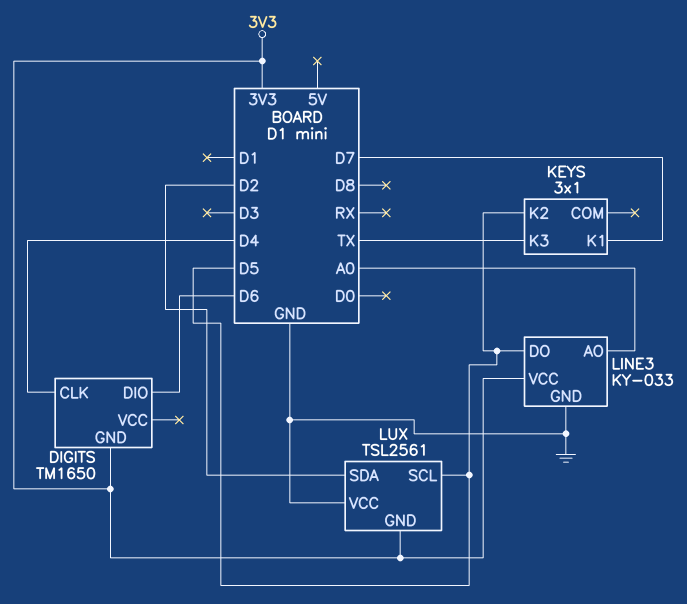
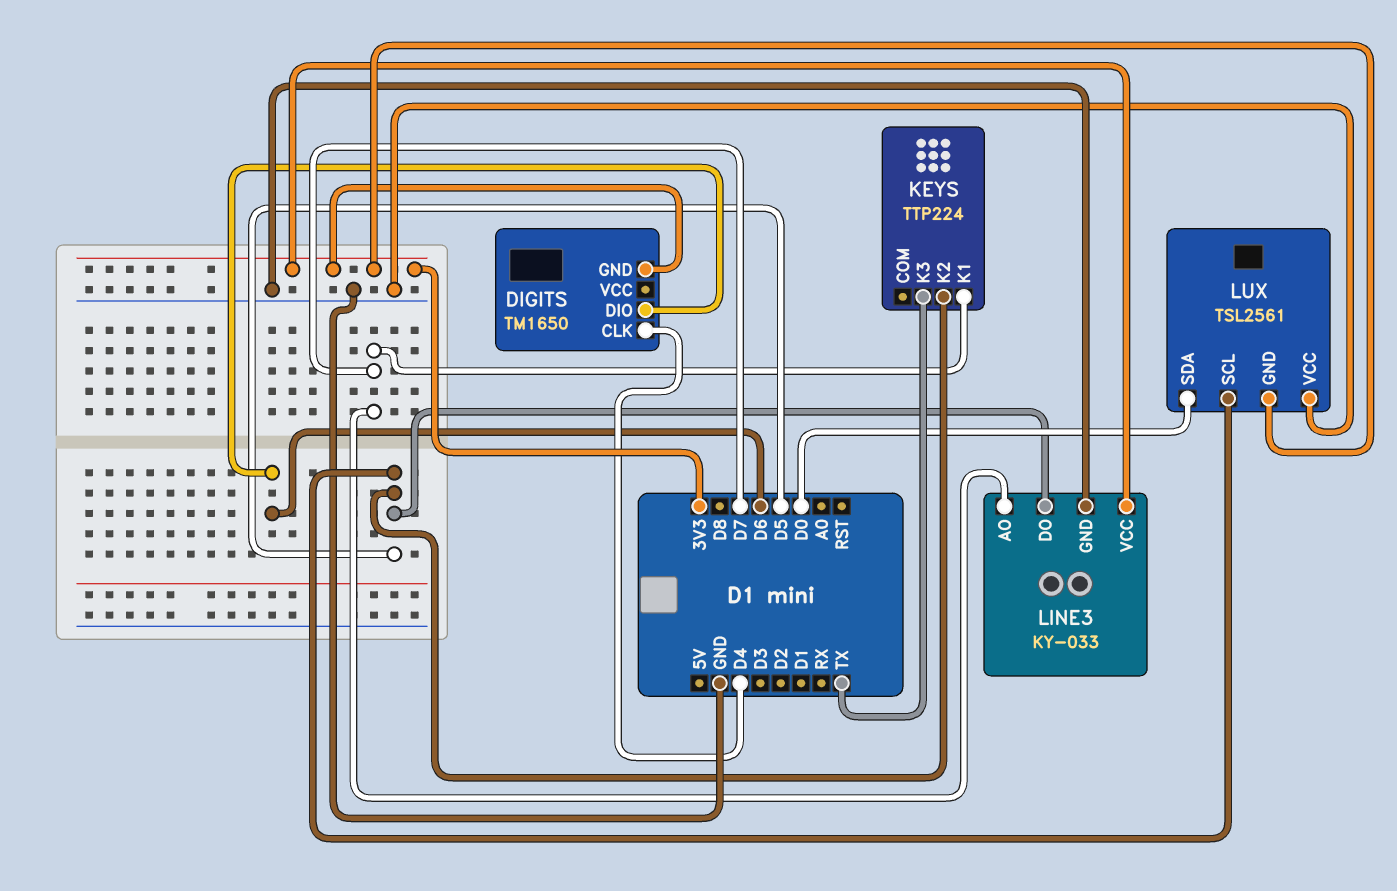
KEYS: 3x1 -> TTP224
LINE3 pin AO: A0 -> D7
LUX pin SDA: D2 -> D0

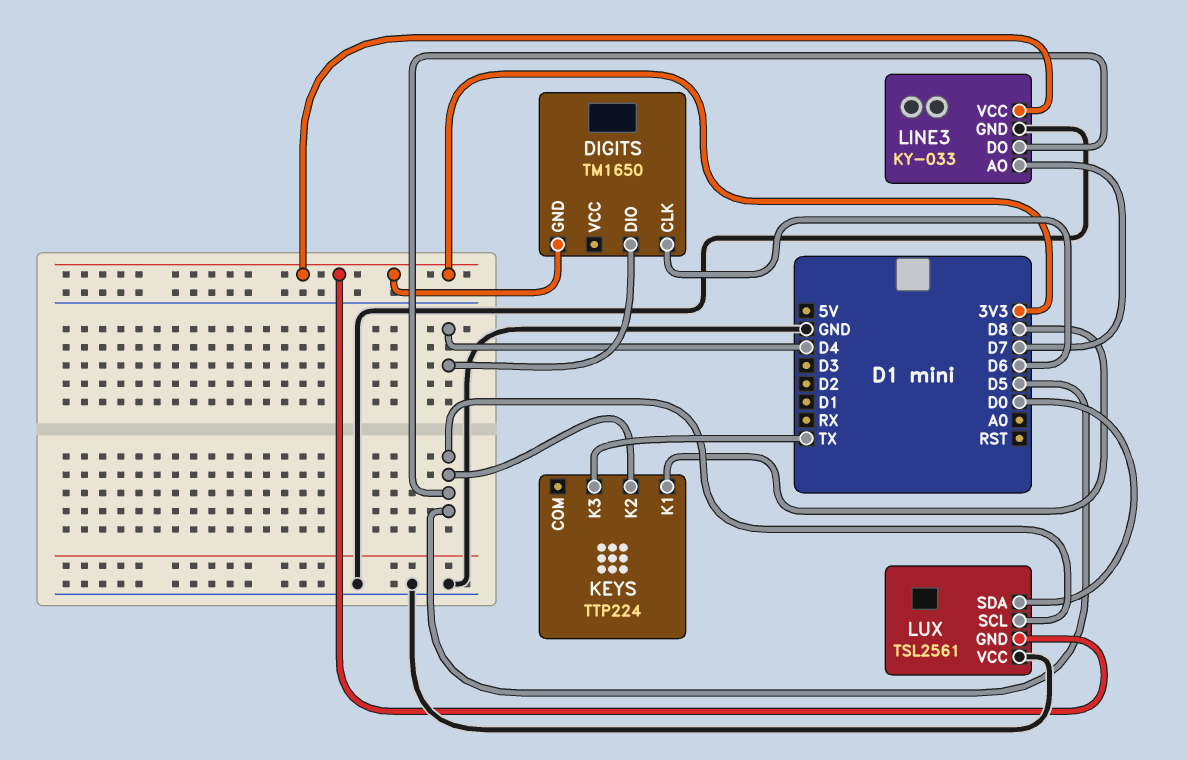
DIGITS pin CLK: D4 -> D6
DIGITS pin DIO: D6 -> D4
KEYS pin K1: D7 -> D8

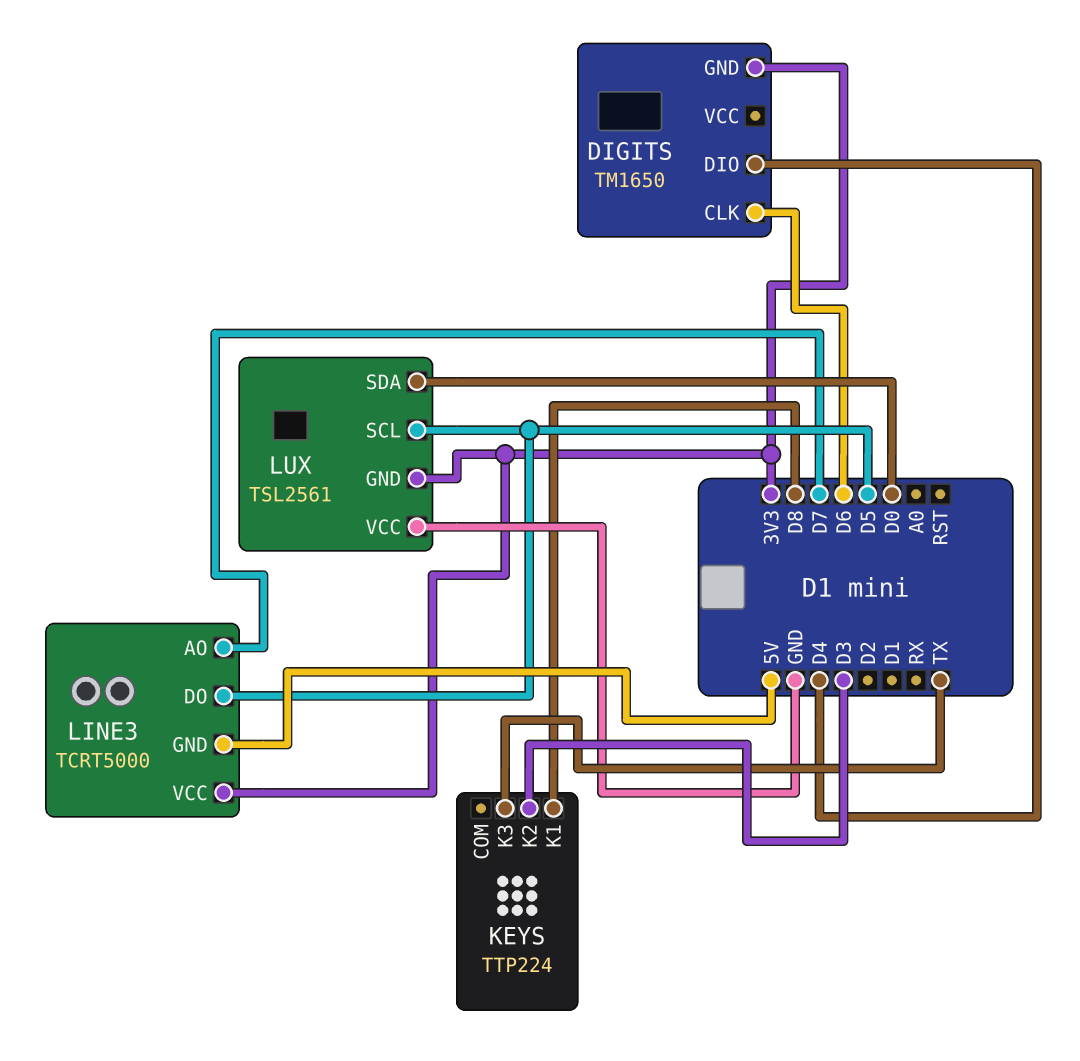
KEYS pin K2: D5 -> D3
LINE3: KY-033 -> TCRT5000
LINE3 pin GND: GND -> 5V

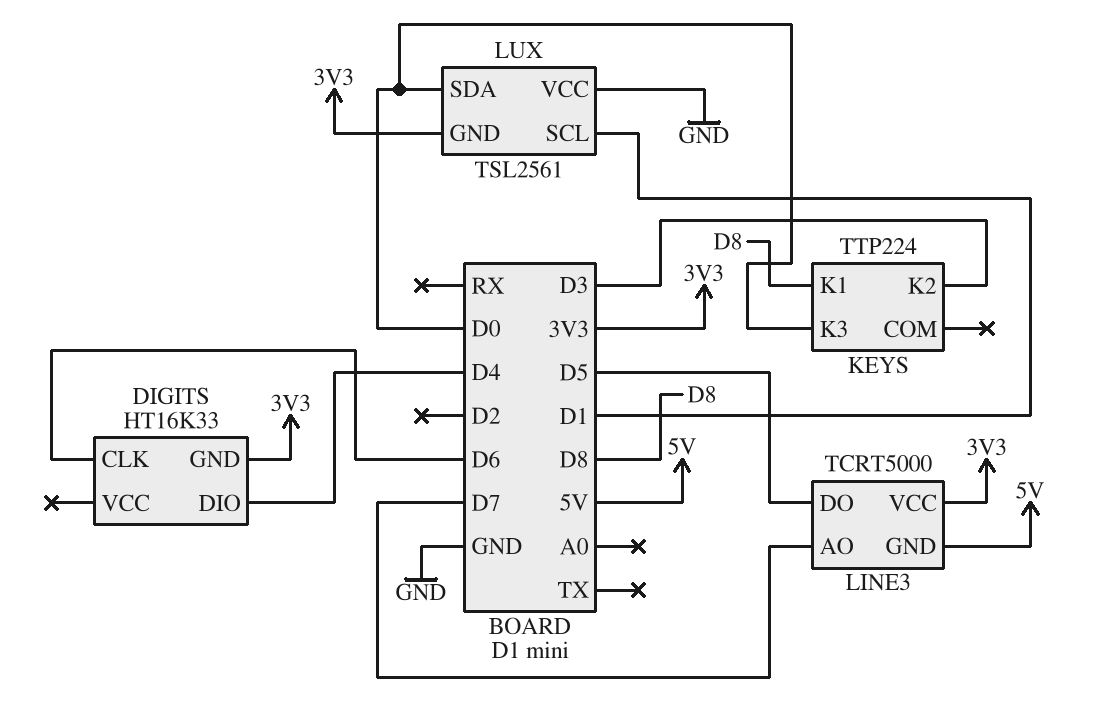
DIGITS: TM1650 -> HT16K33
KEYS pin K3: TX -> D0
LUX pin SCL: D5 -> D1

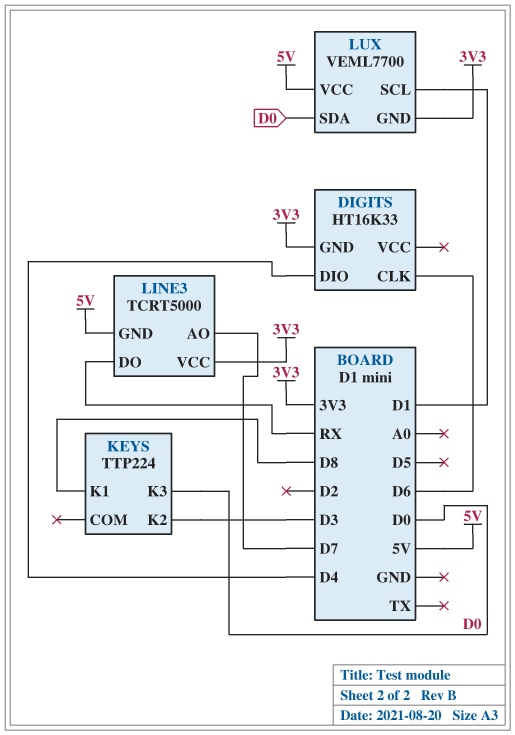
LINE3 pin DO: D5 -> RX
LUX: TSL2561 -> VEML7700
LUX pin VCC: GND -> 5V

